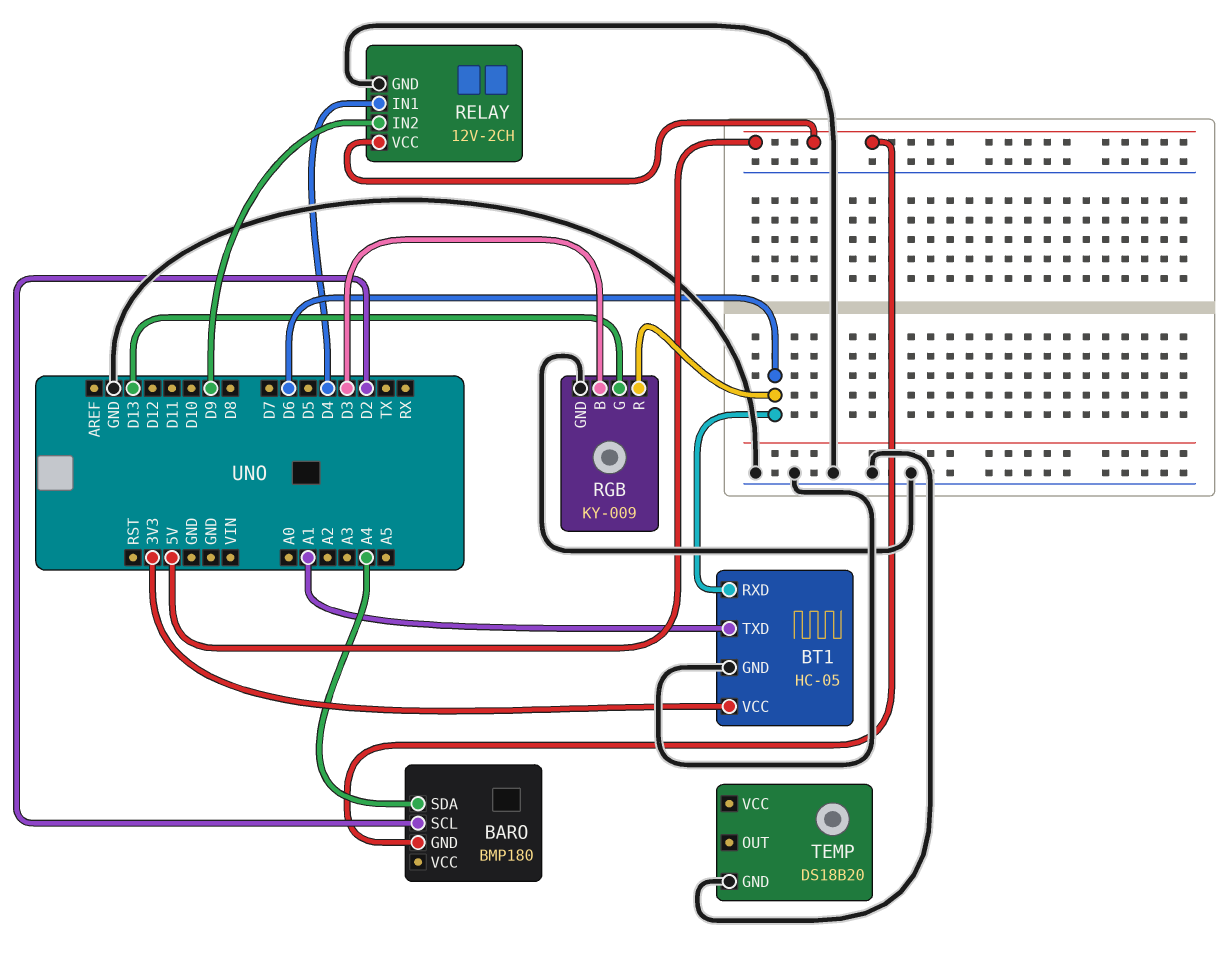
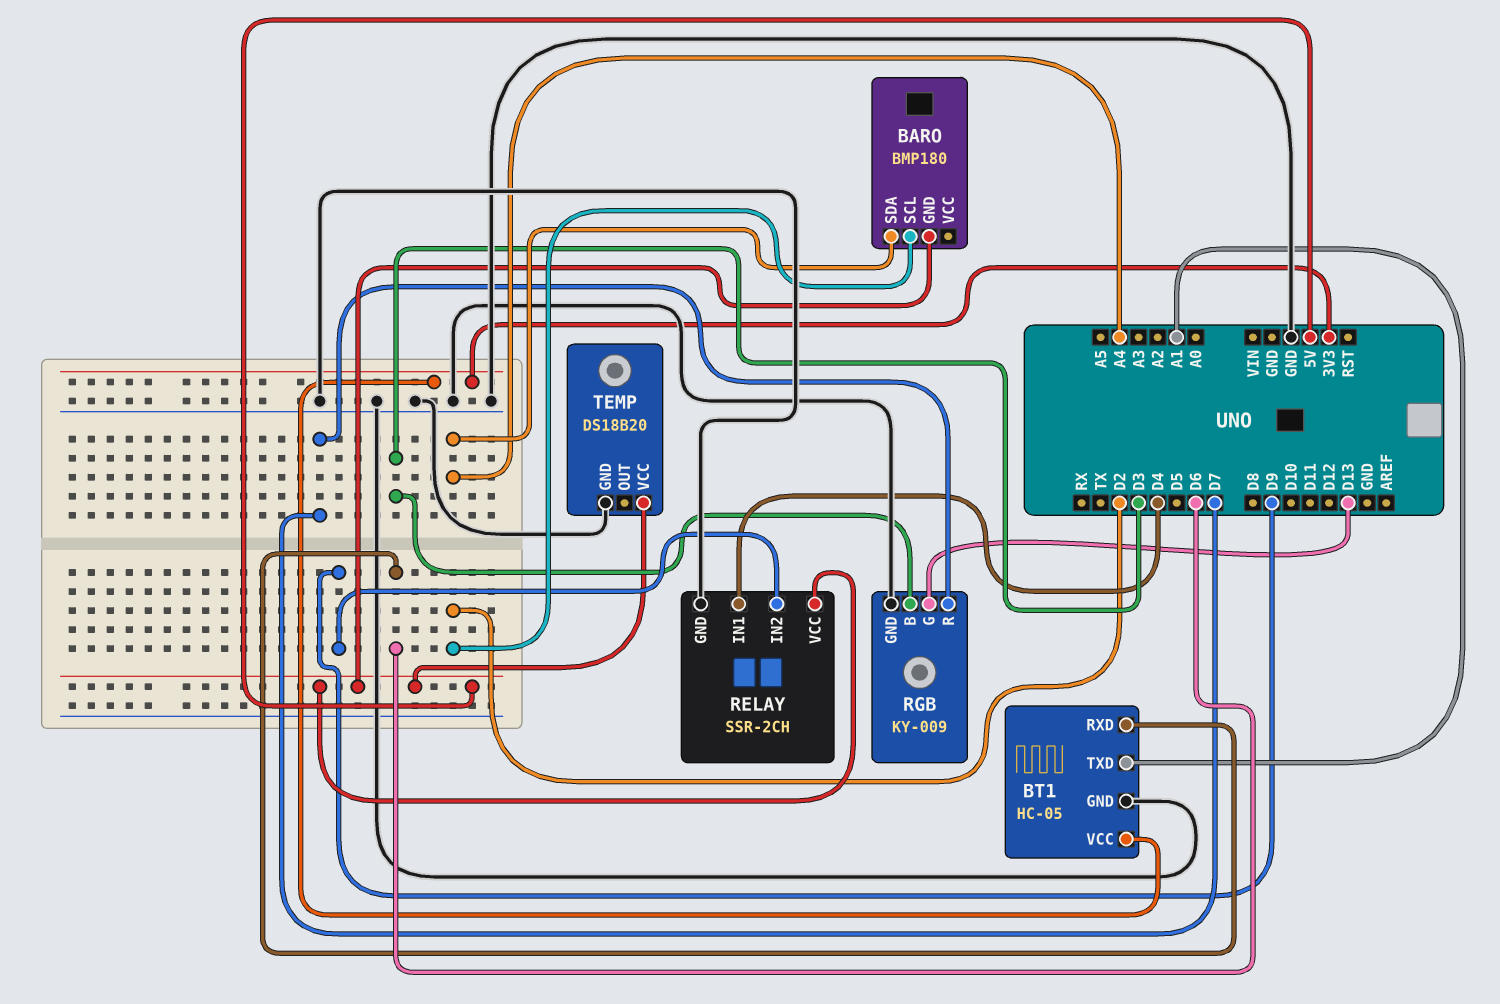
RELAY: 12V-2CH -> SSR-2CH
RGB pin R: D6 -> D7
TEMP pin VCC: none -> 5V

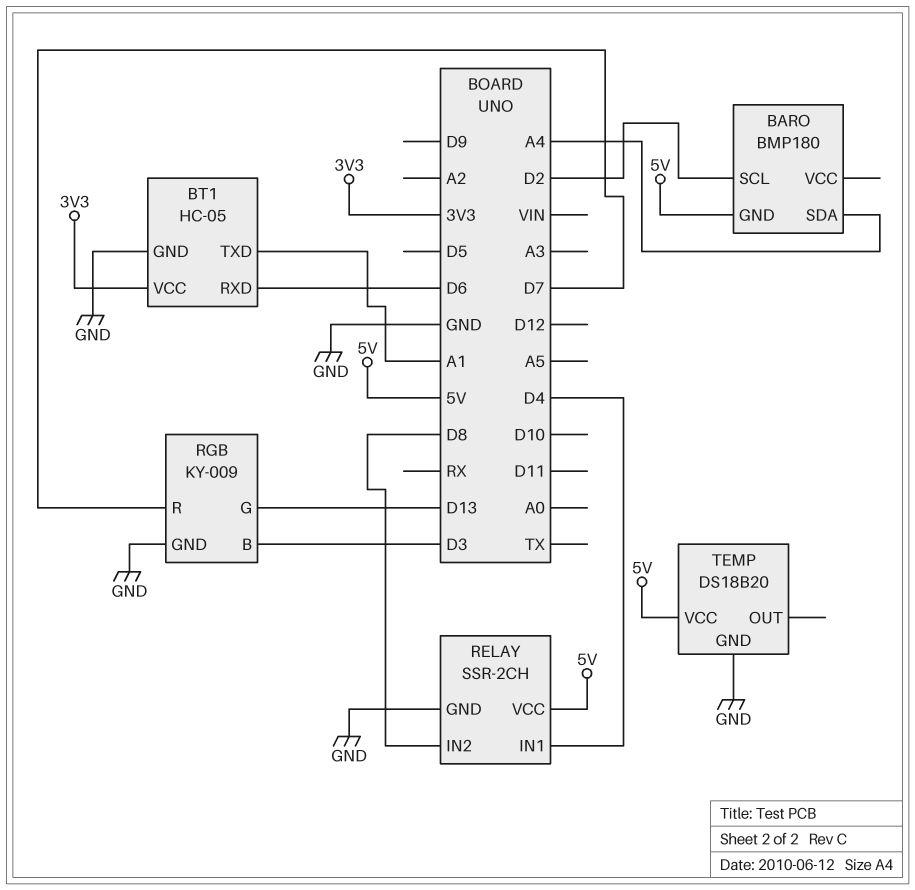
RELAY pin IN2: D9 -> D8

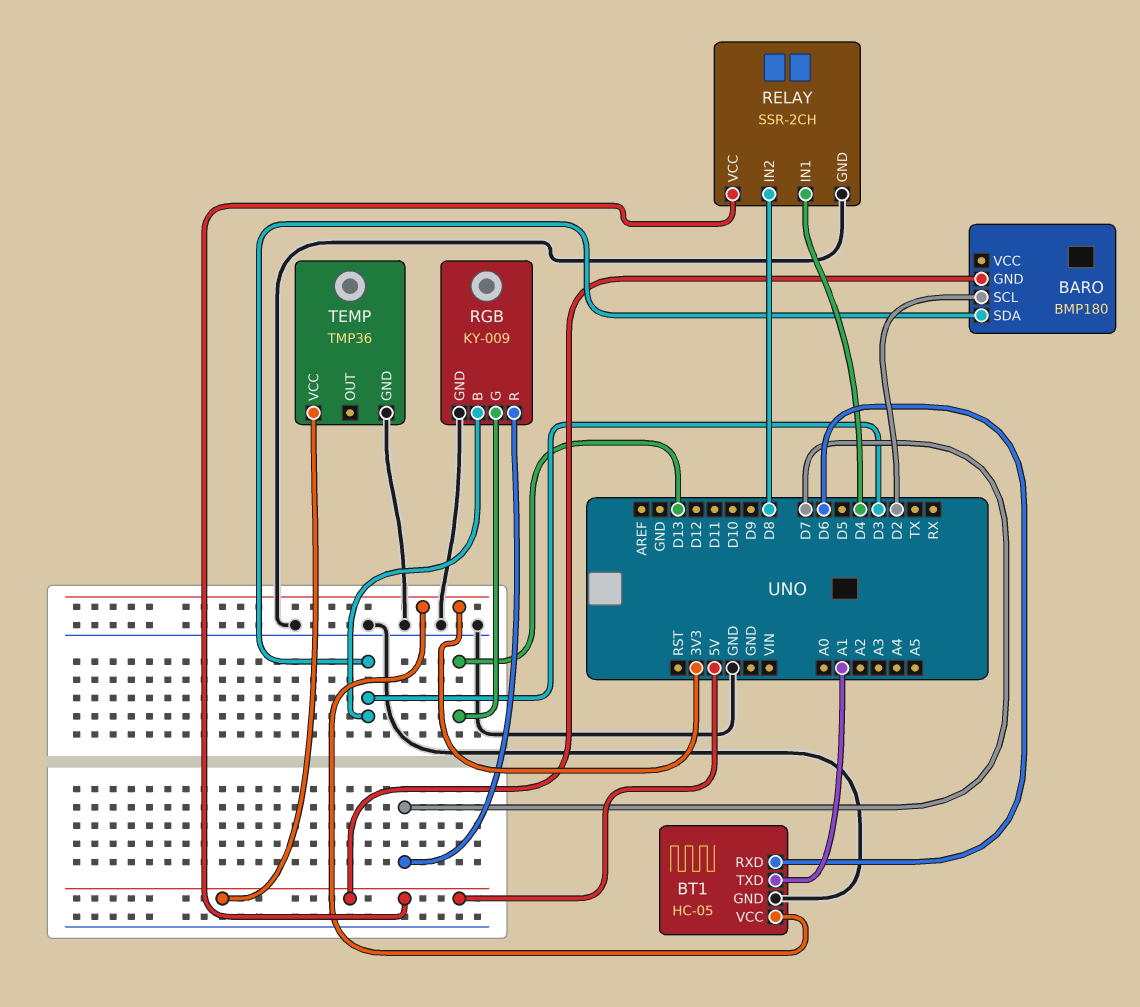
BARO pin SDA: A4 -> D3
TEMP: DS18B20 -> TMP36

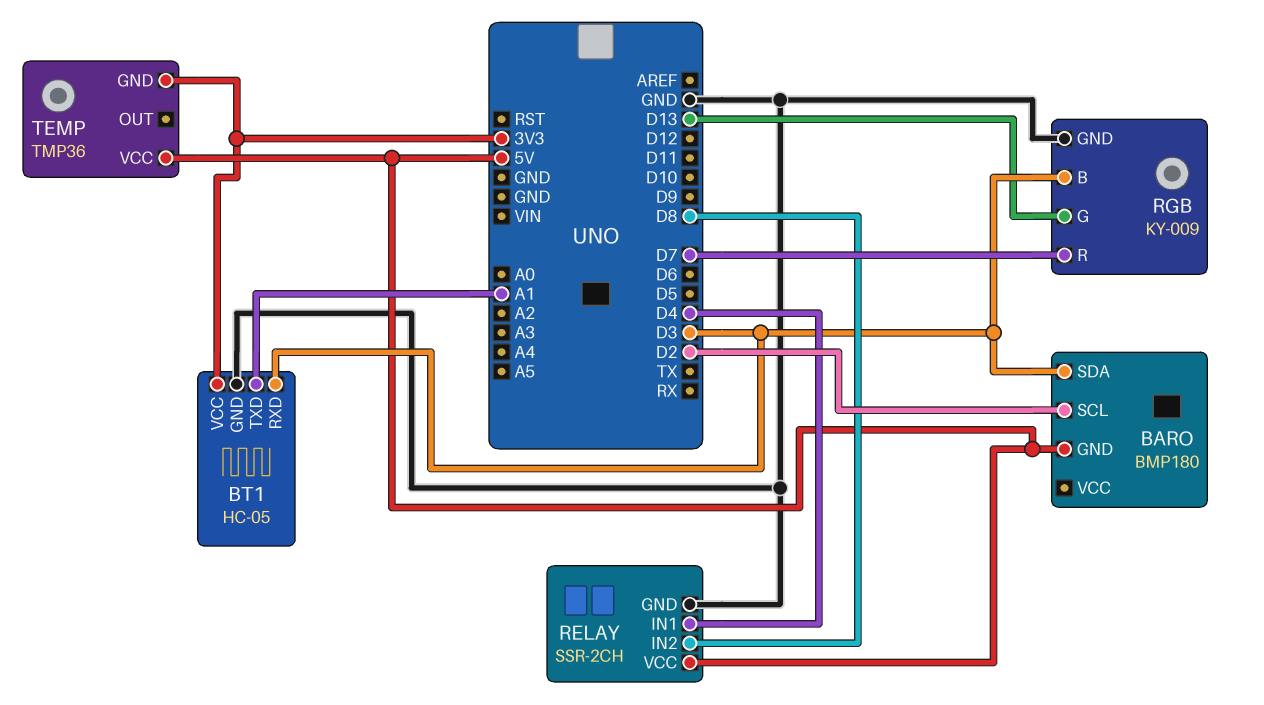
BT1 pin RXD: D6 -> D3
TEMP pin GND: GND -> 3V3

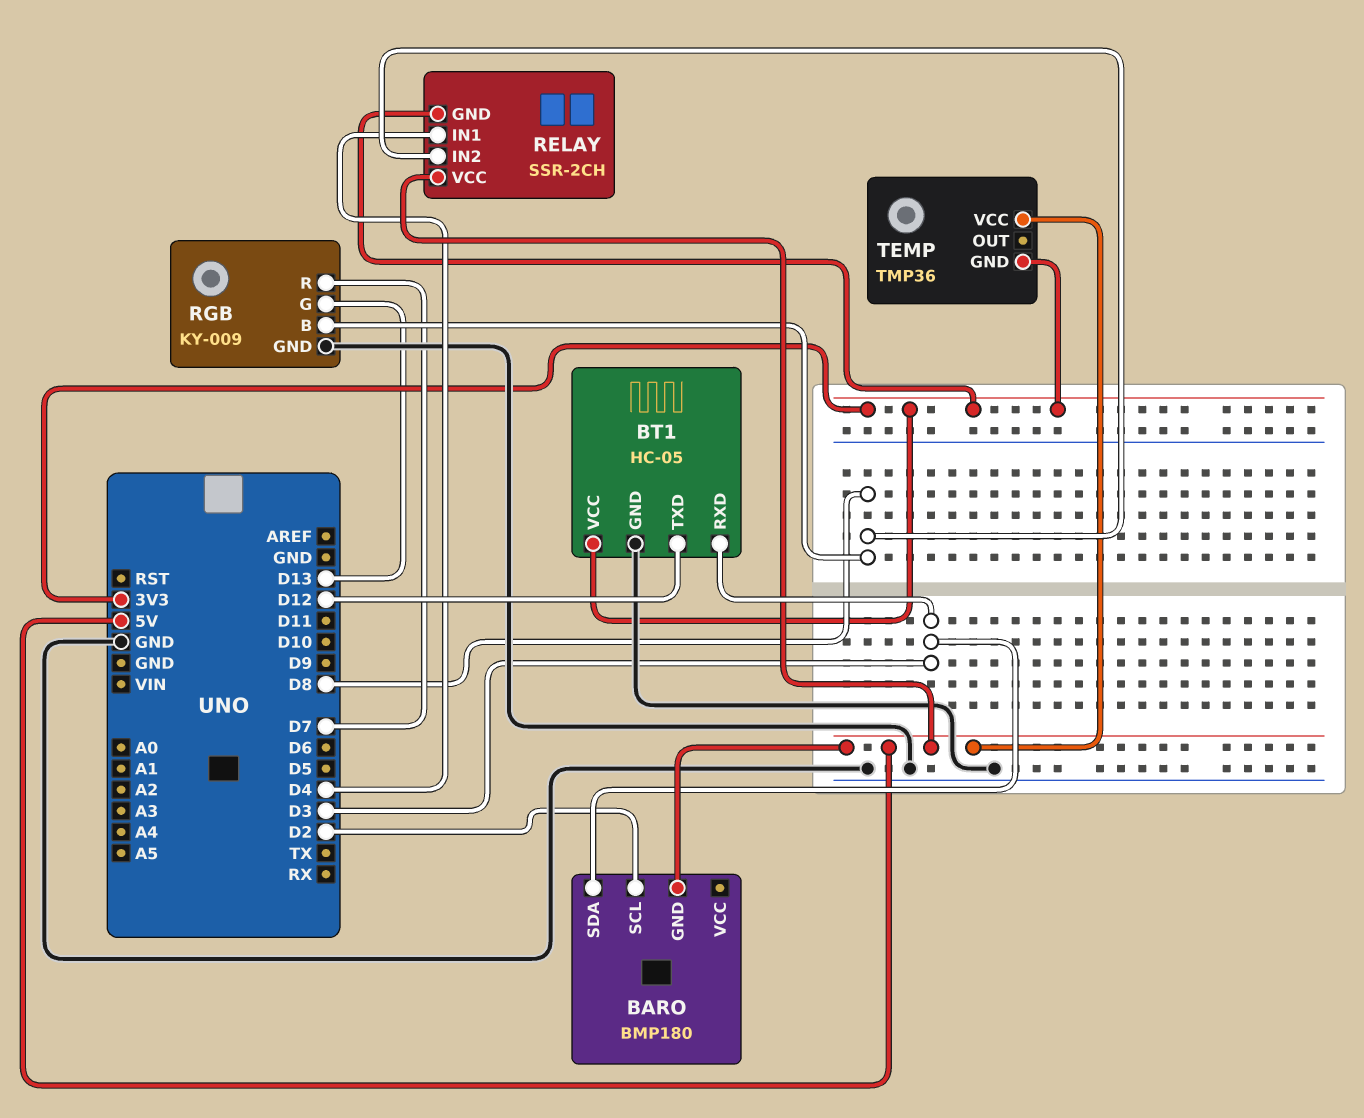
BT1 pin TXD: A1 -> D12
RELAY pin GND: GND -> 3V3
RGB pin B: D3 -> D8

